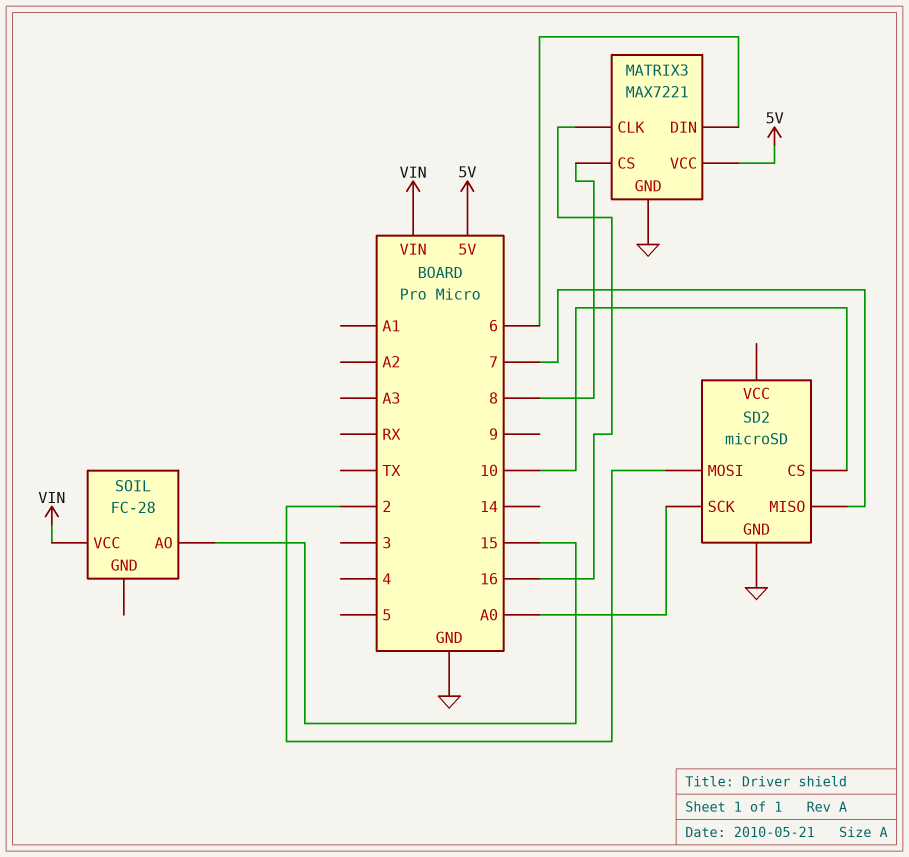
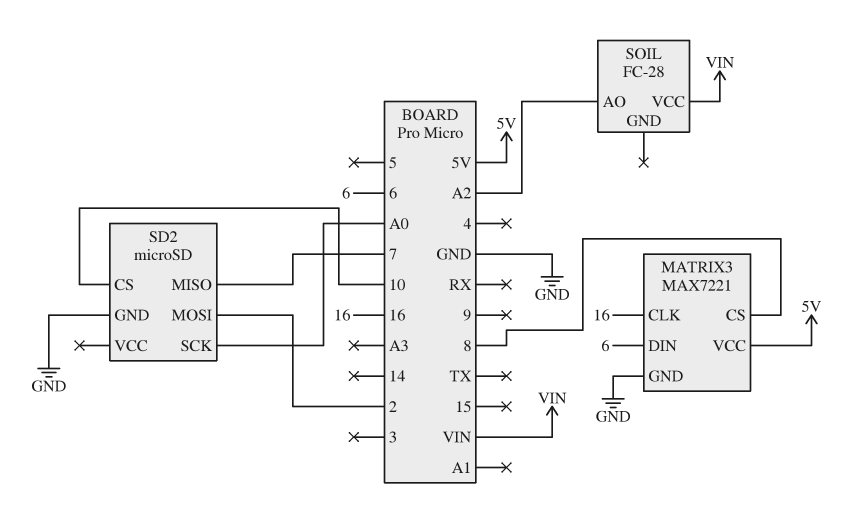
SOIL pin AO: 15 -> A2

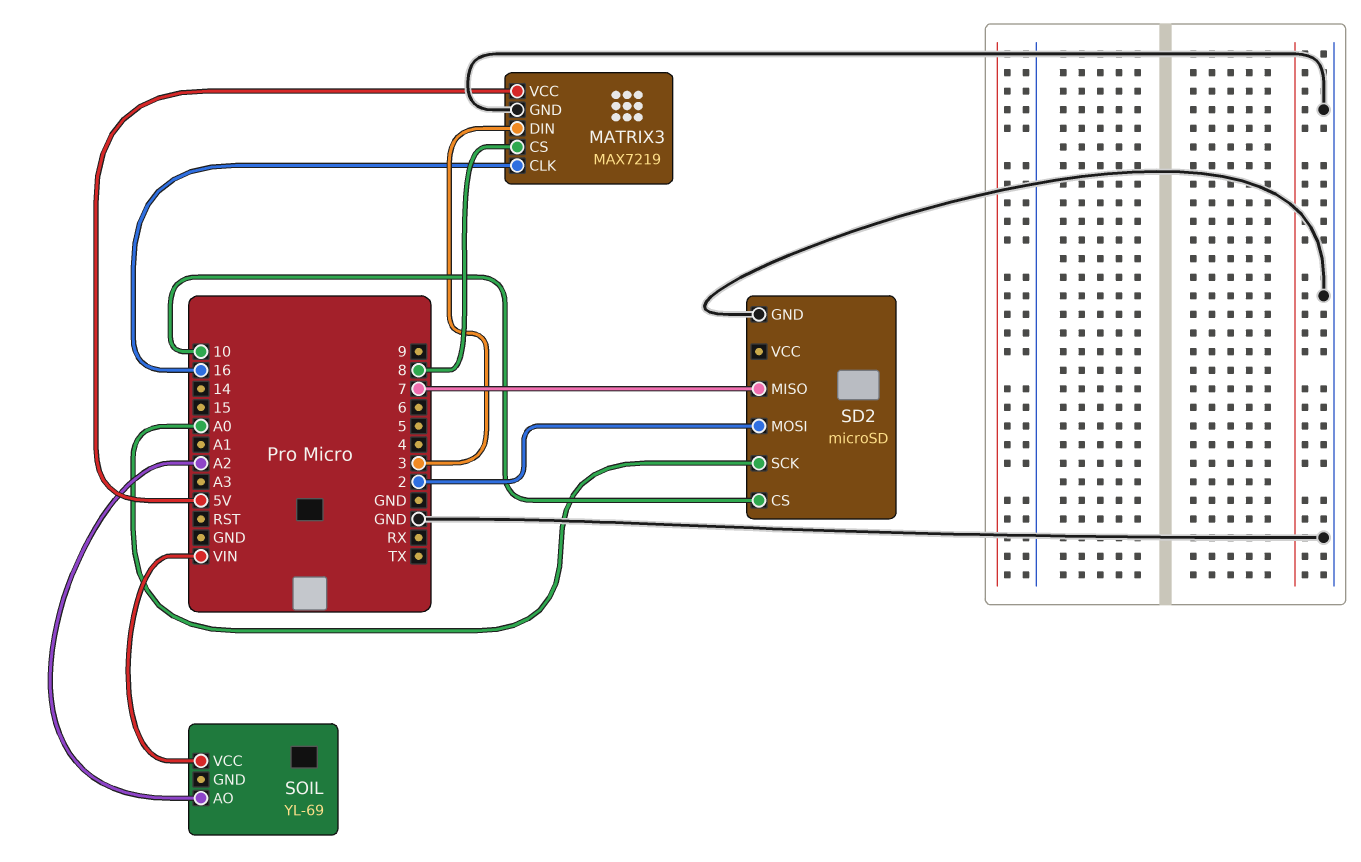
MATRIX3: MAX7221 -> MAX7219
MATRIX3 pin DIN: 6 -> 3
SOIL: FC-28 -> YL-69

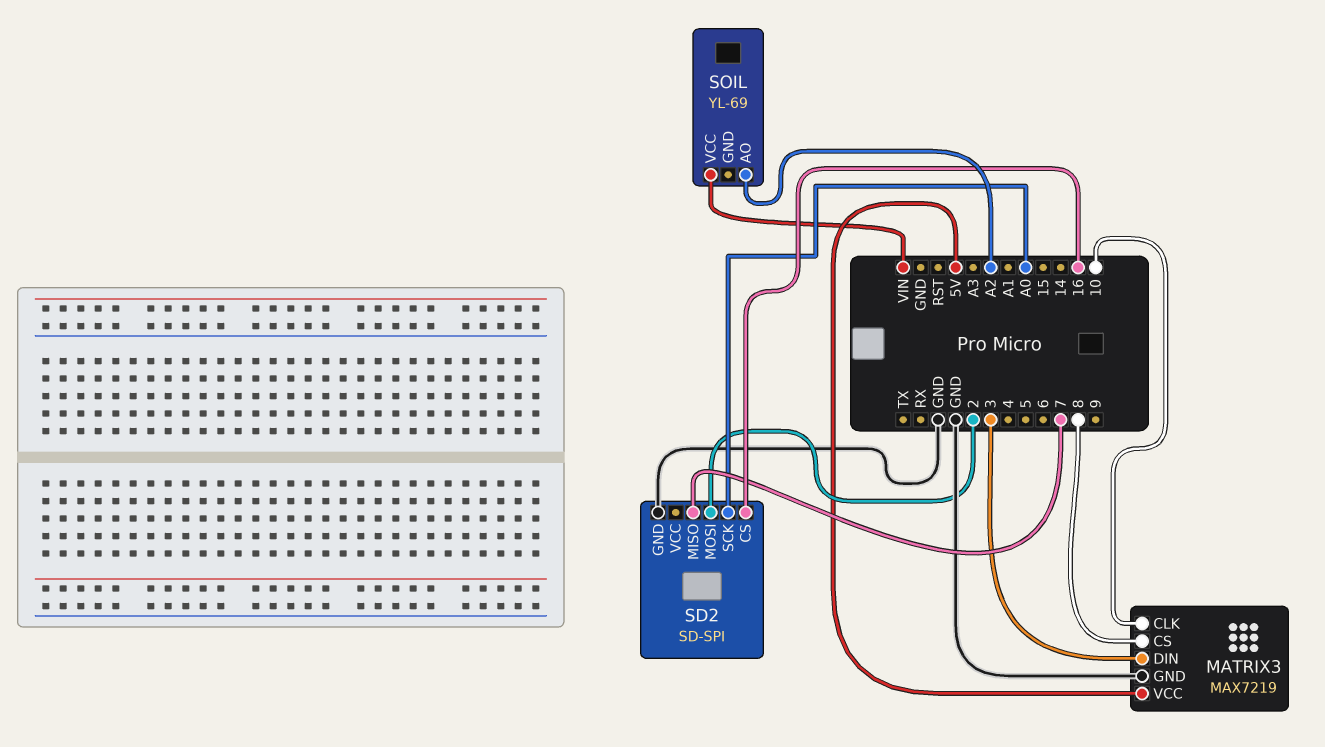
MATRIX3 pin CLK: 16 -> 10
SD2: microSD -> SD-SPI
SD2 pin CS: 10 -> 16

